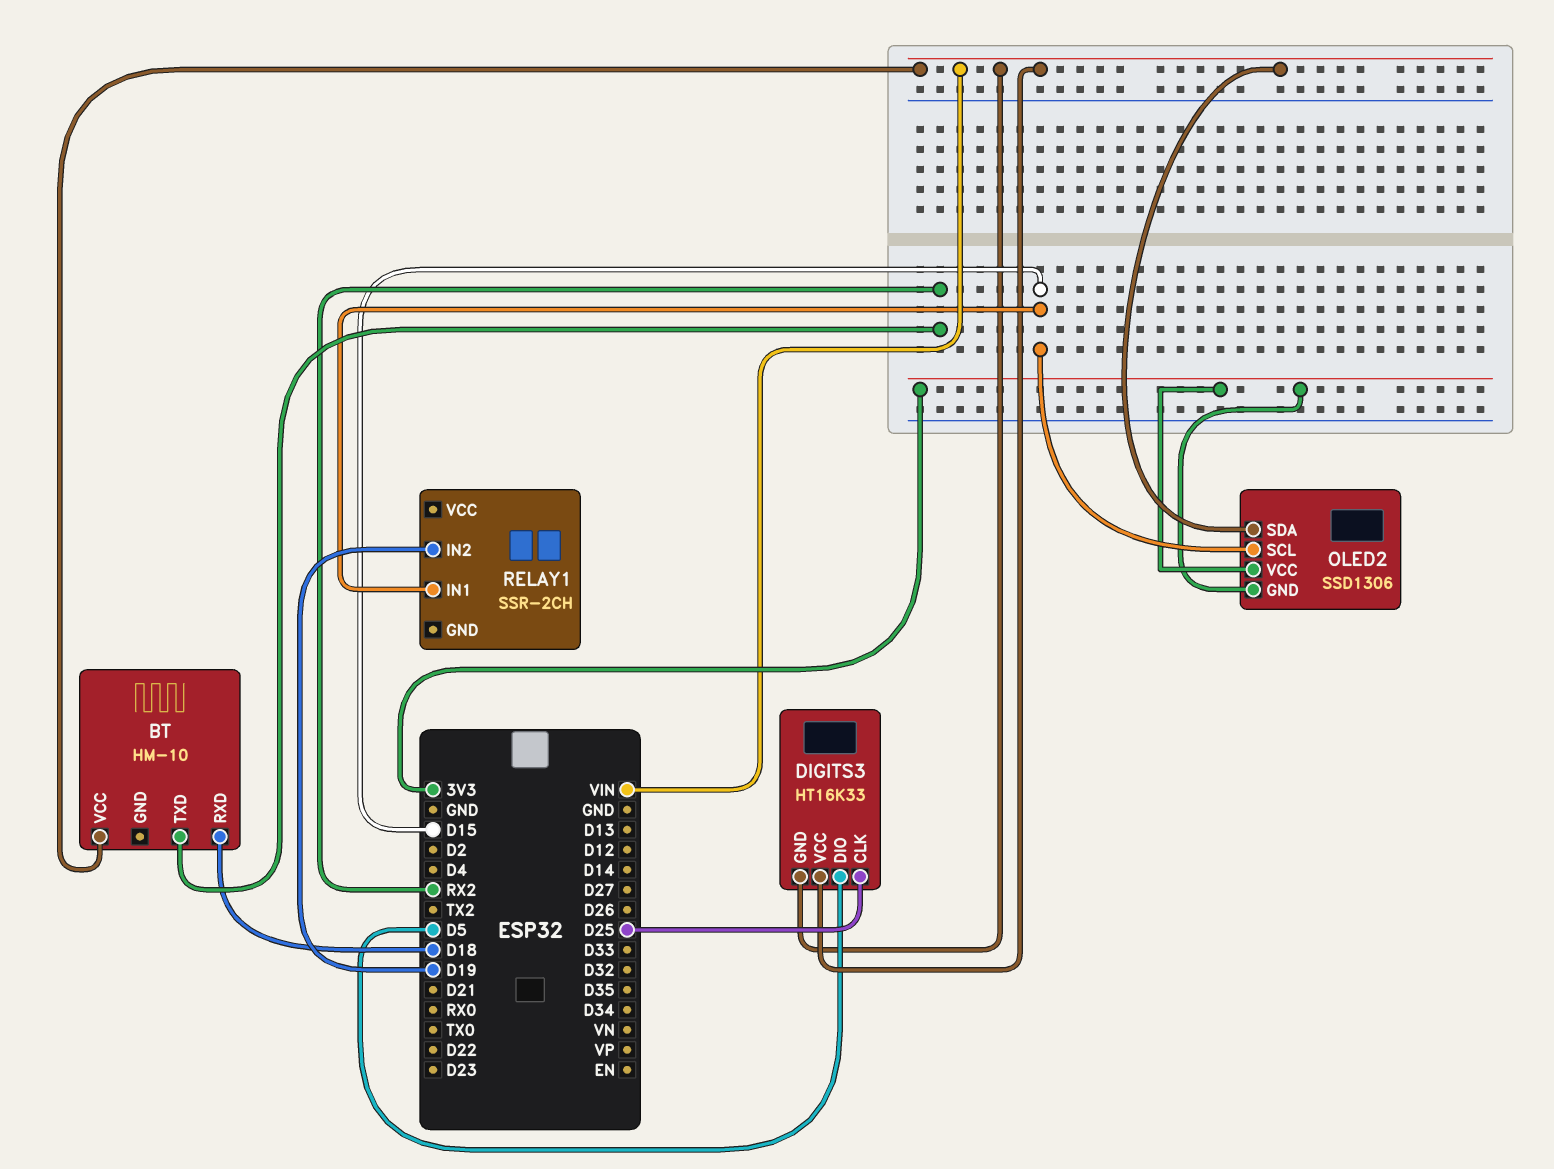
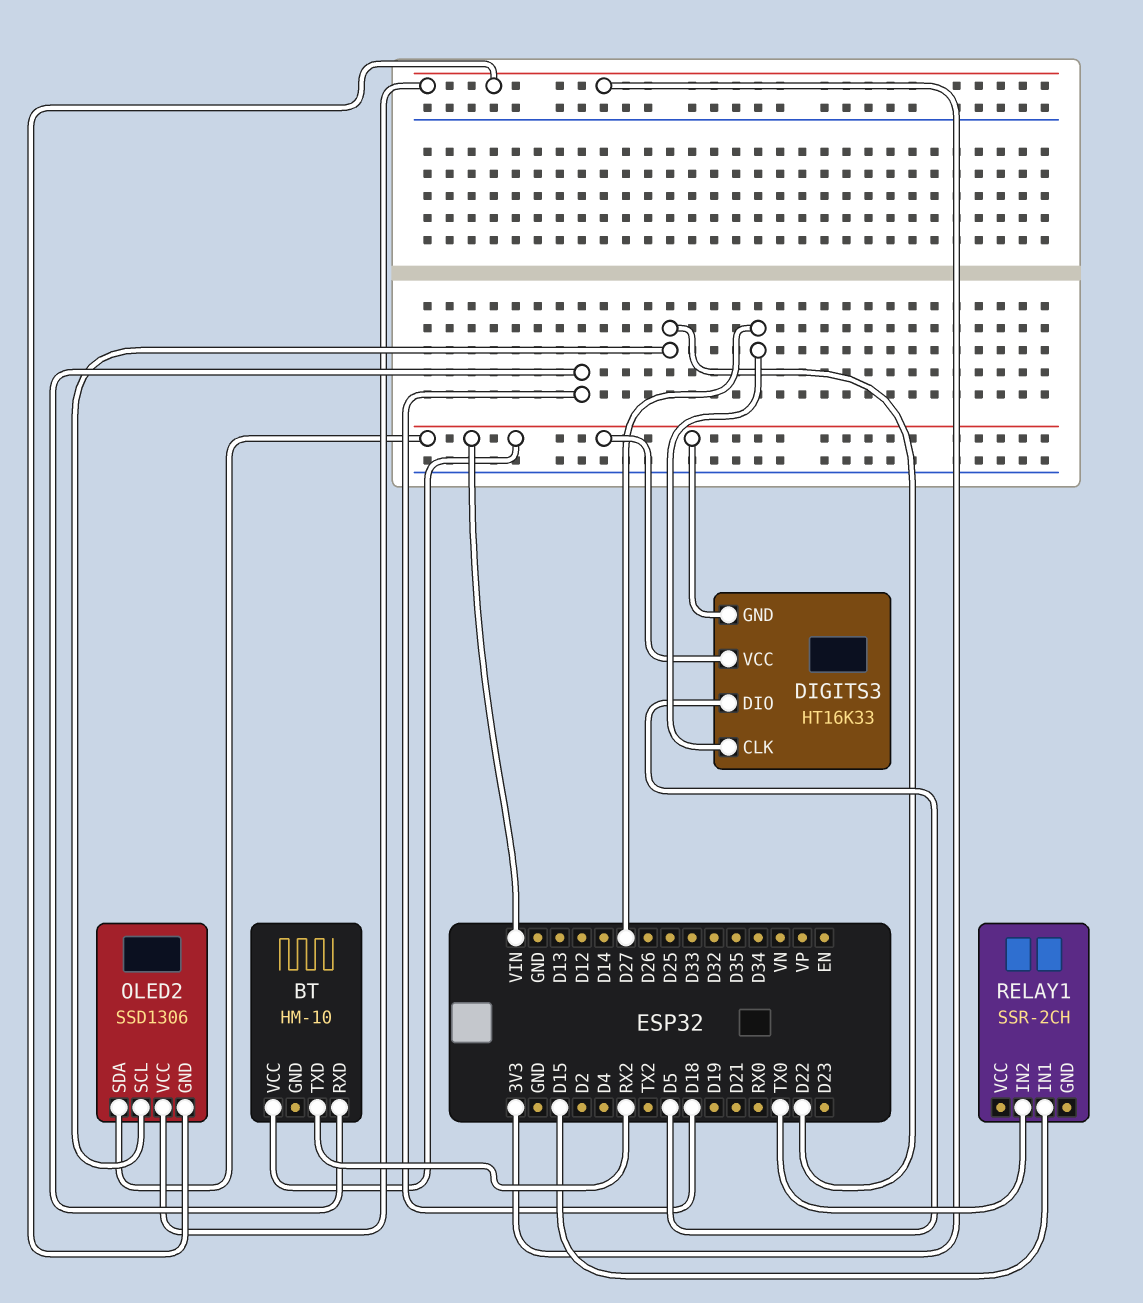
DIGITS3 pin CLK: D25 -> D27
OLED2 pin SCL: D15 -> D22
RELAY1 pin IN2: D19 -> TX0

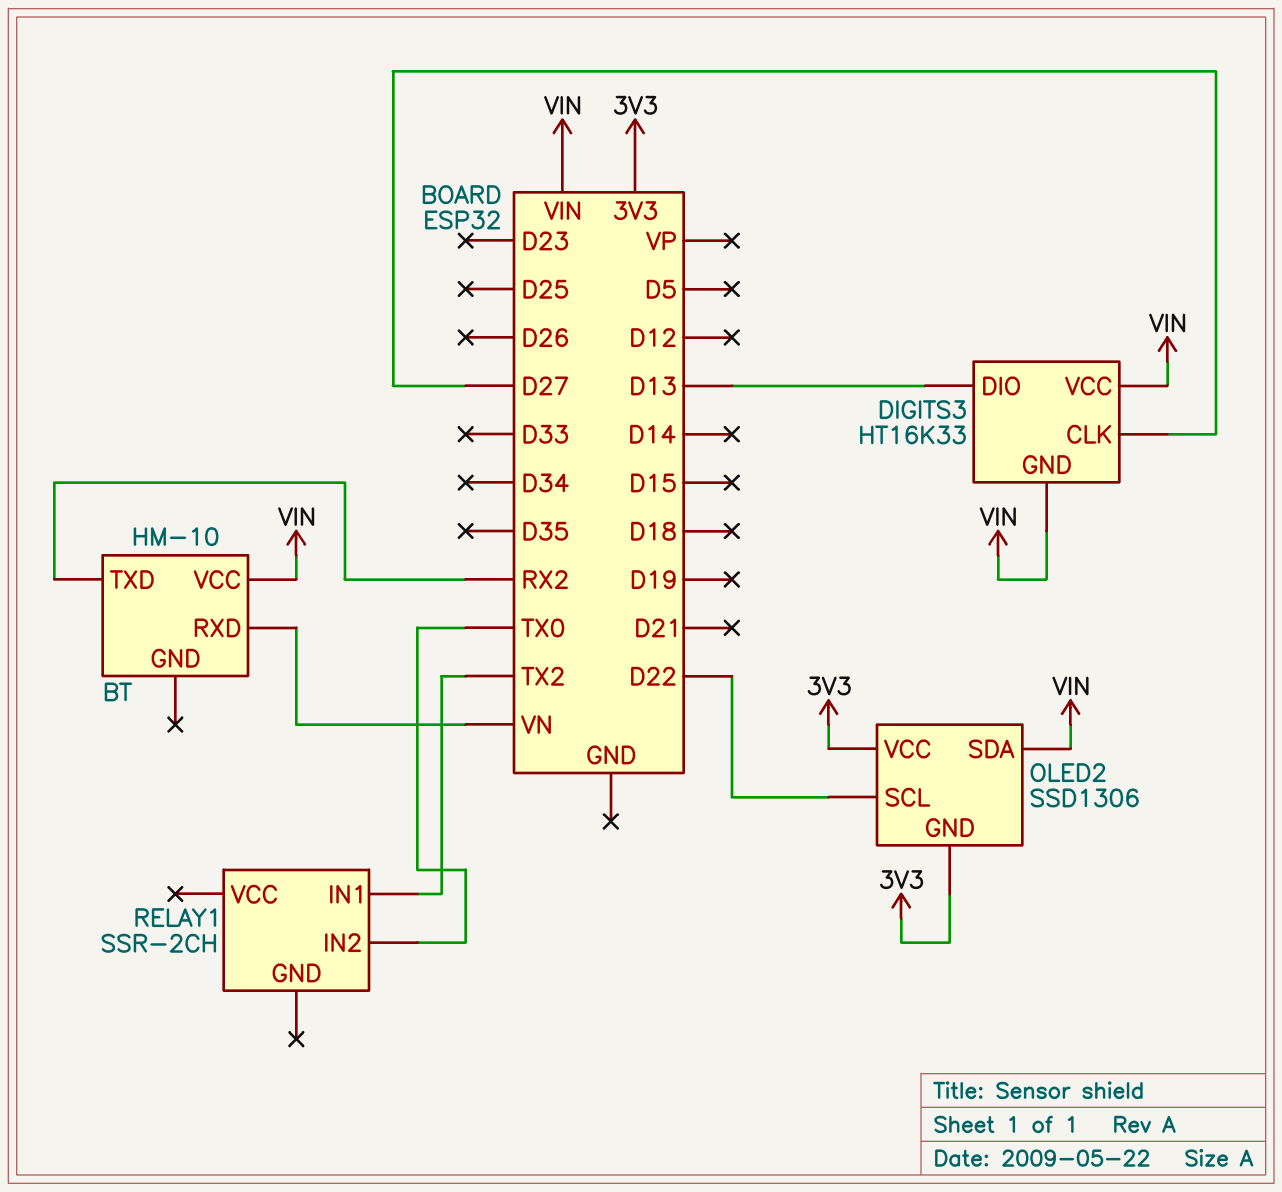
BT pin RXD: D18 -> VN
DIGITS3 pin DIO: D5 -> D13
RELAY1 pin IN1: D15 -> TX2

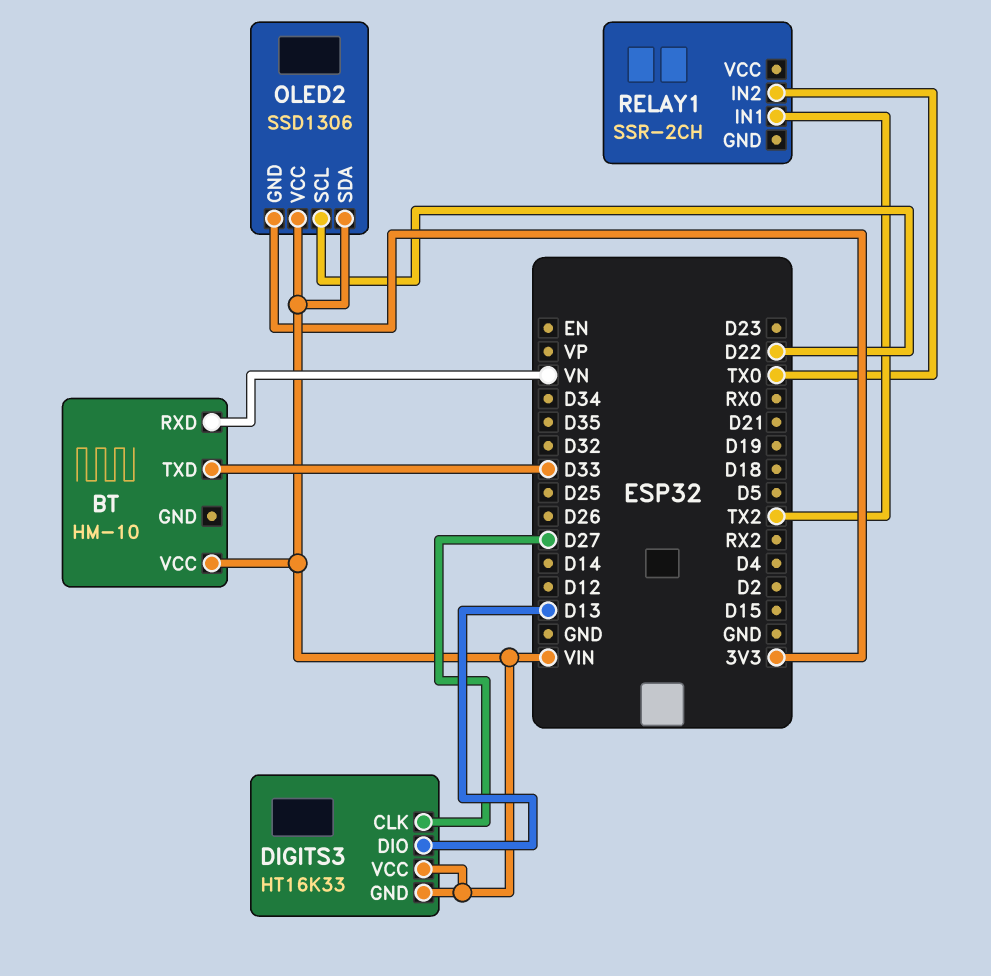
BT pin TXD: RX2 -> D33
OLED2 pin VCC: 3V3 -> VIN

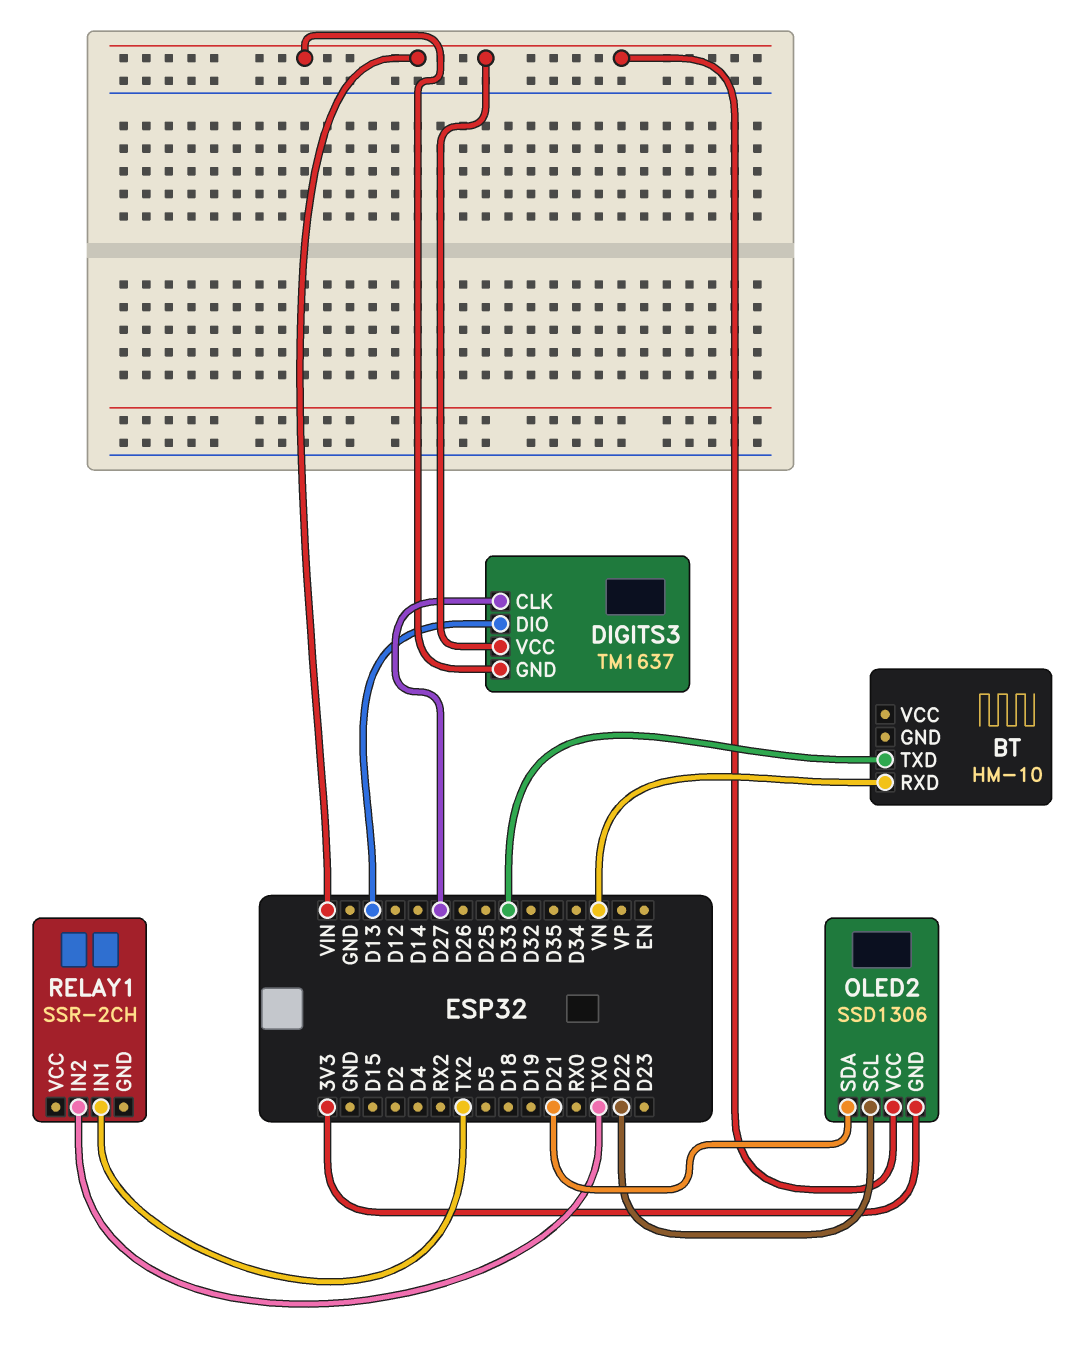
BT pin VCC: VIN -> none
DIGITS3: HT16K33 -> TM1637
OLED2 pin SDA: VIN -> D21

